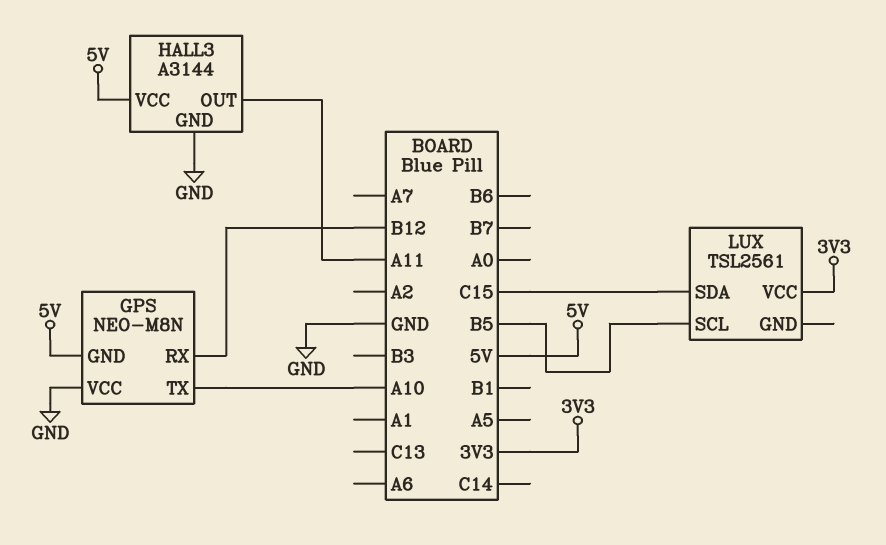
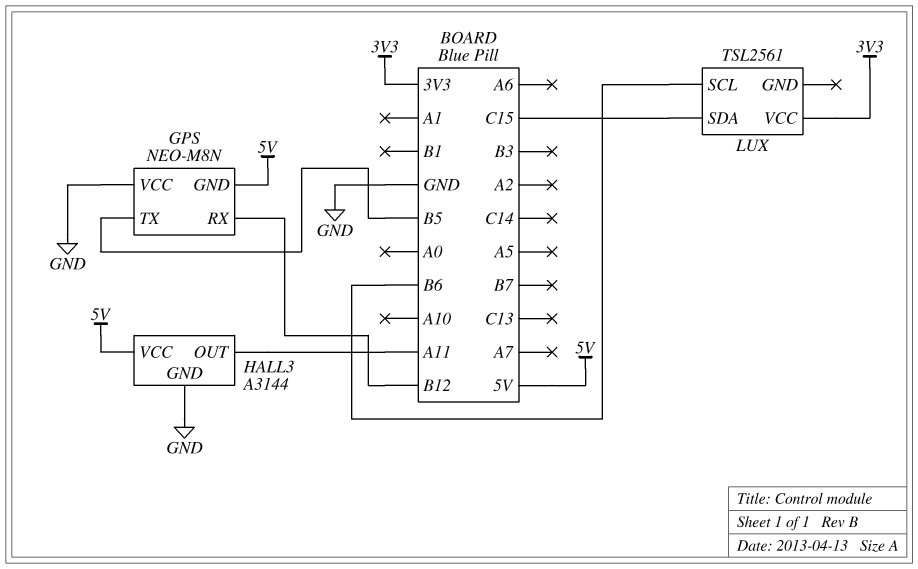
GPS pin TX: A10 -> B5
LUX pin SCL: B5 -> B6

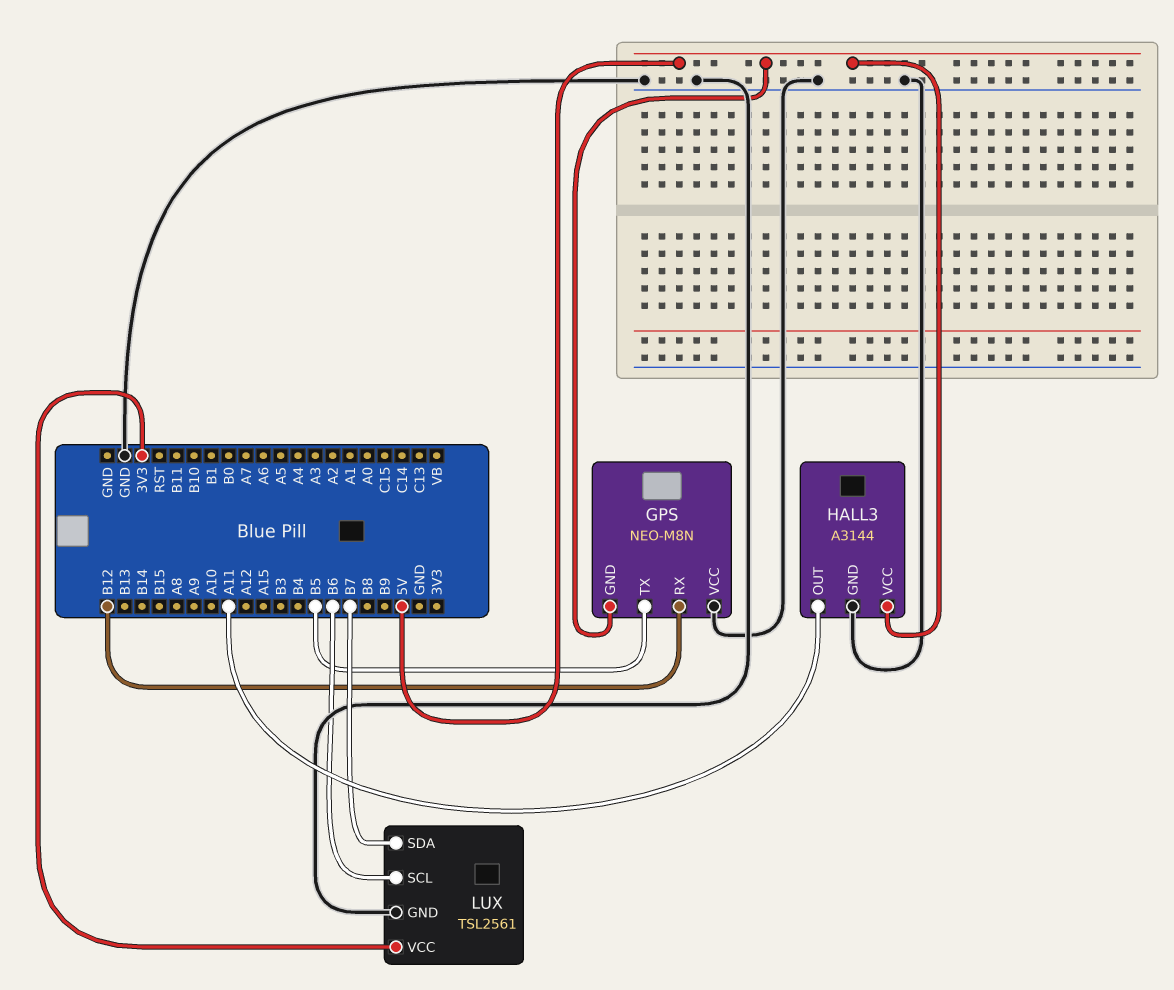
LUX pin GND: none -> GND
LUX pin SDA: C15 -> B7

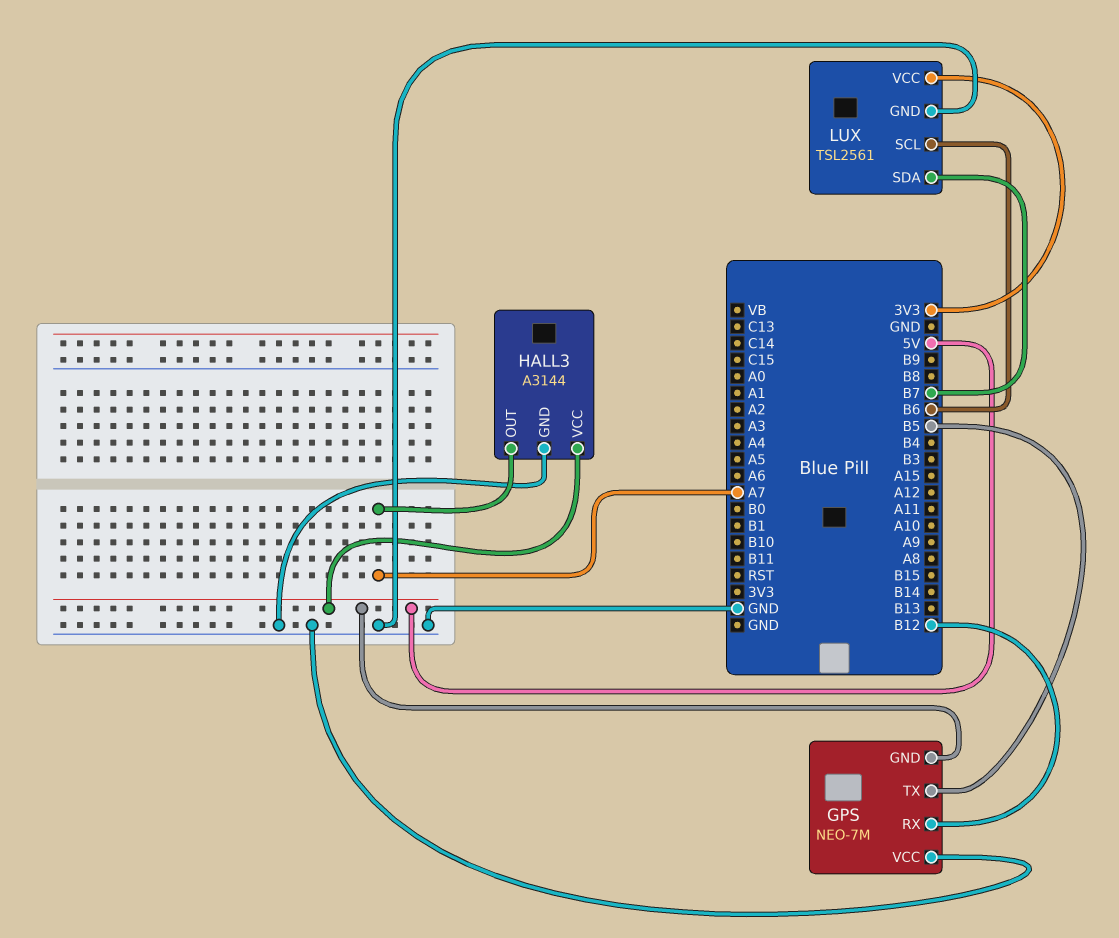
GPS: NEO-M8N -> NEO-7M
HALL3 pin OUT: A11 -> A7

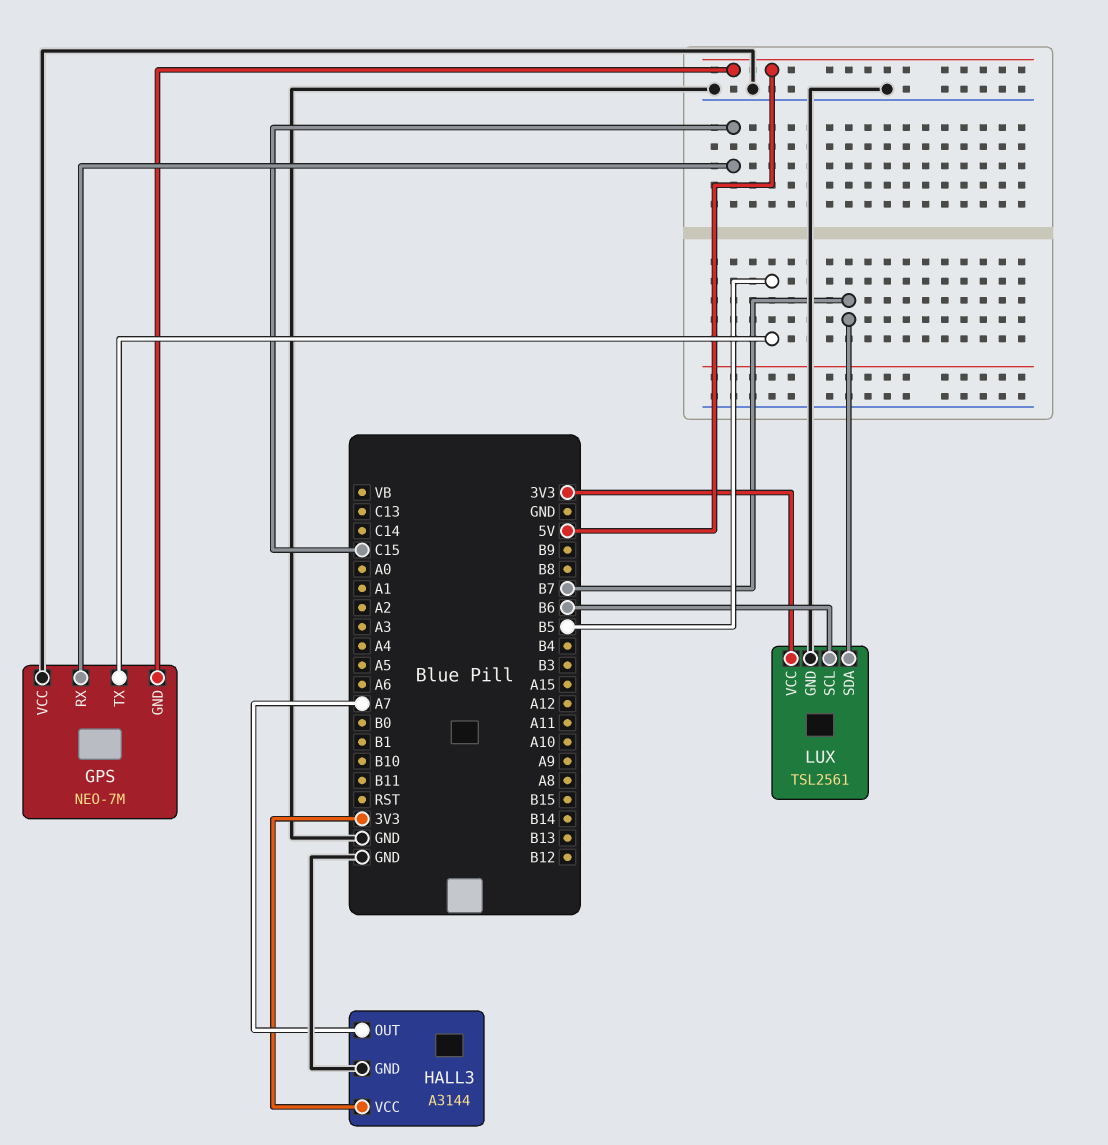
GPS pin RX: B12 -> C15
HALL3 pin VCC: 5V -> 3V3

